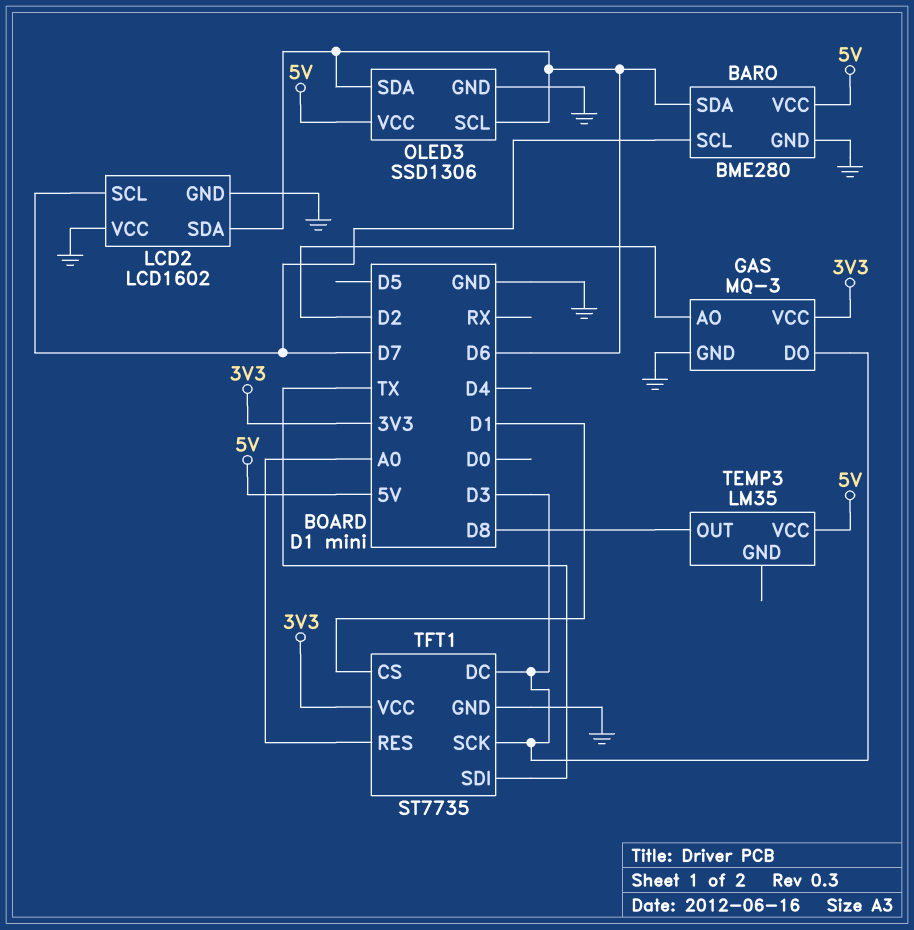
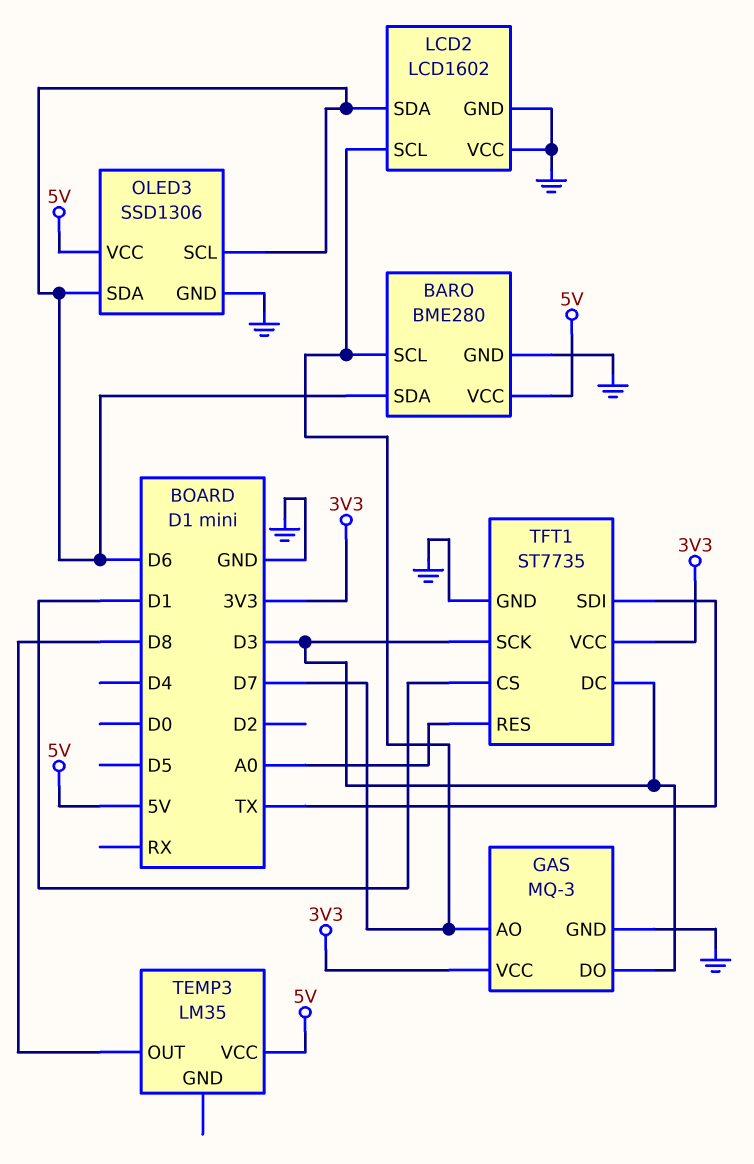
GAS pin AO: D2 -> D7

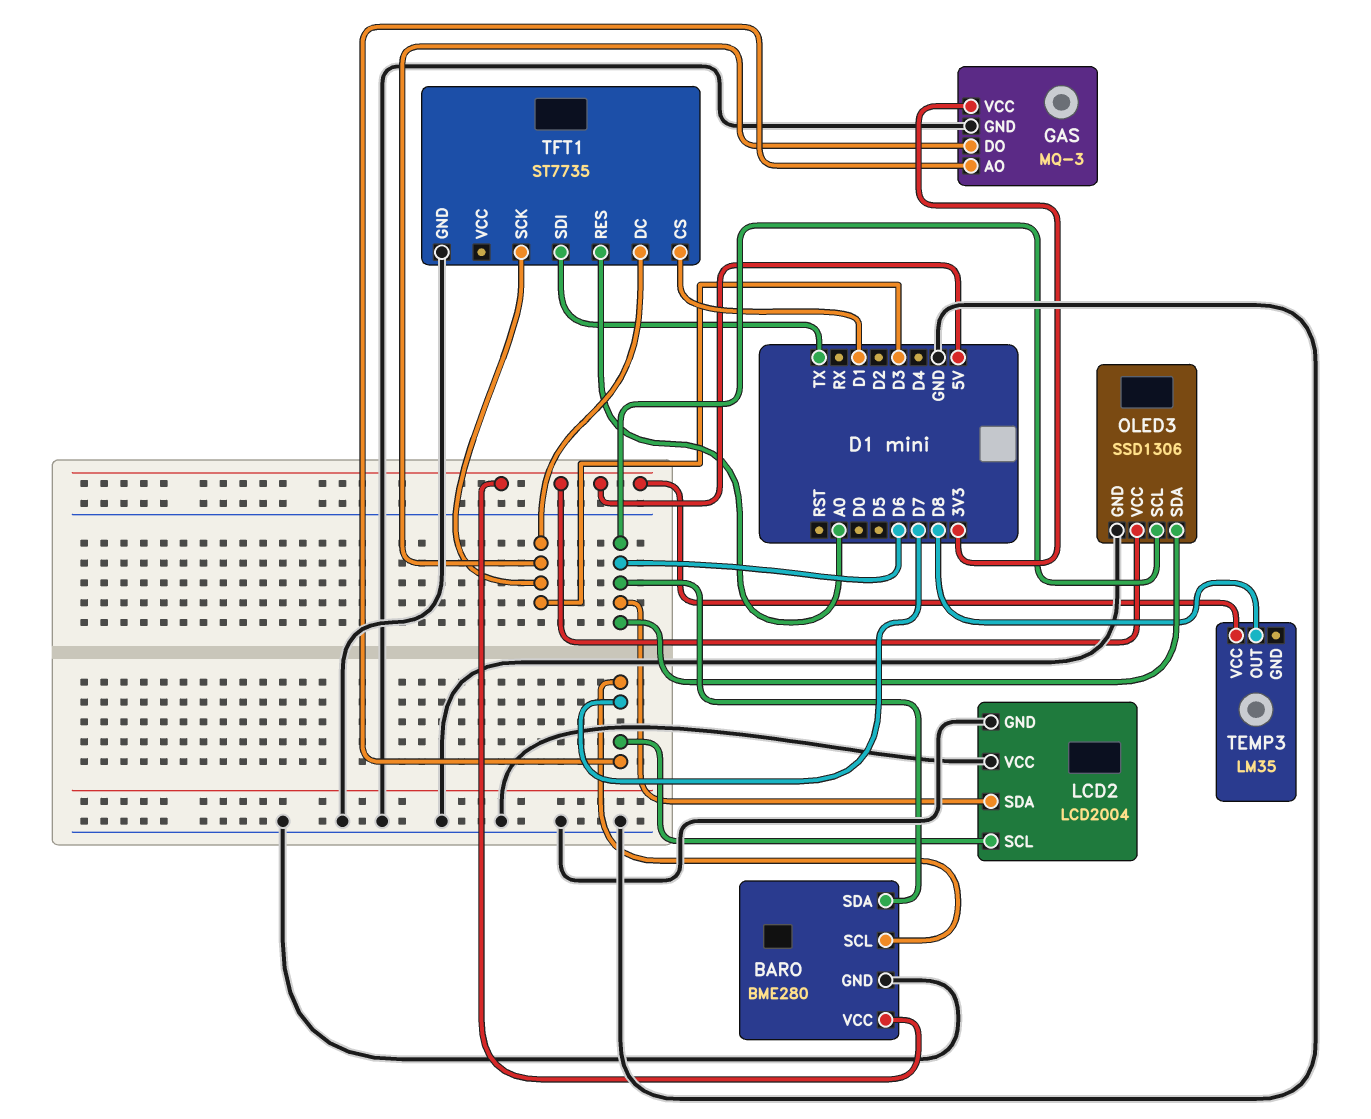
LCD2: LCD1602 -> LCD2004
TFT1 pin VCC: 3V3 -> none

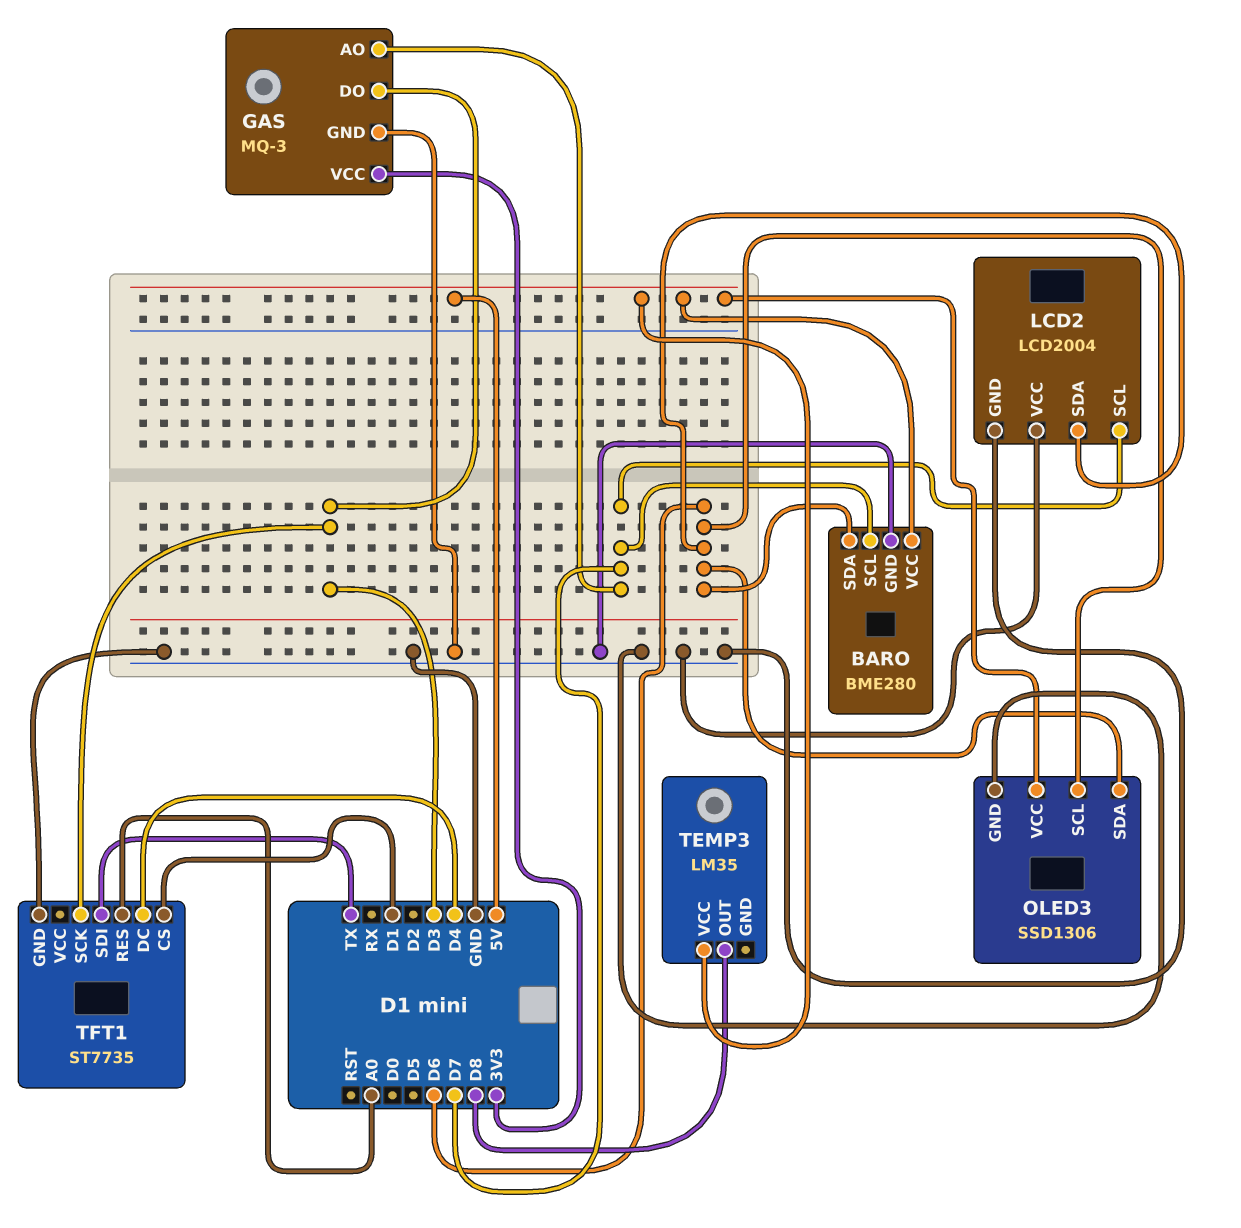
TFT1 pin DC: D3 -> D4

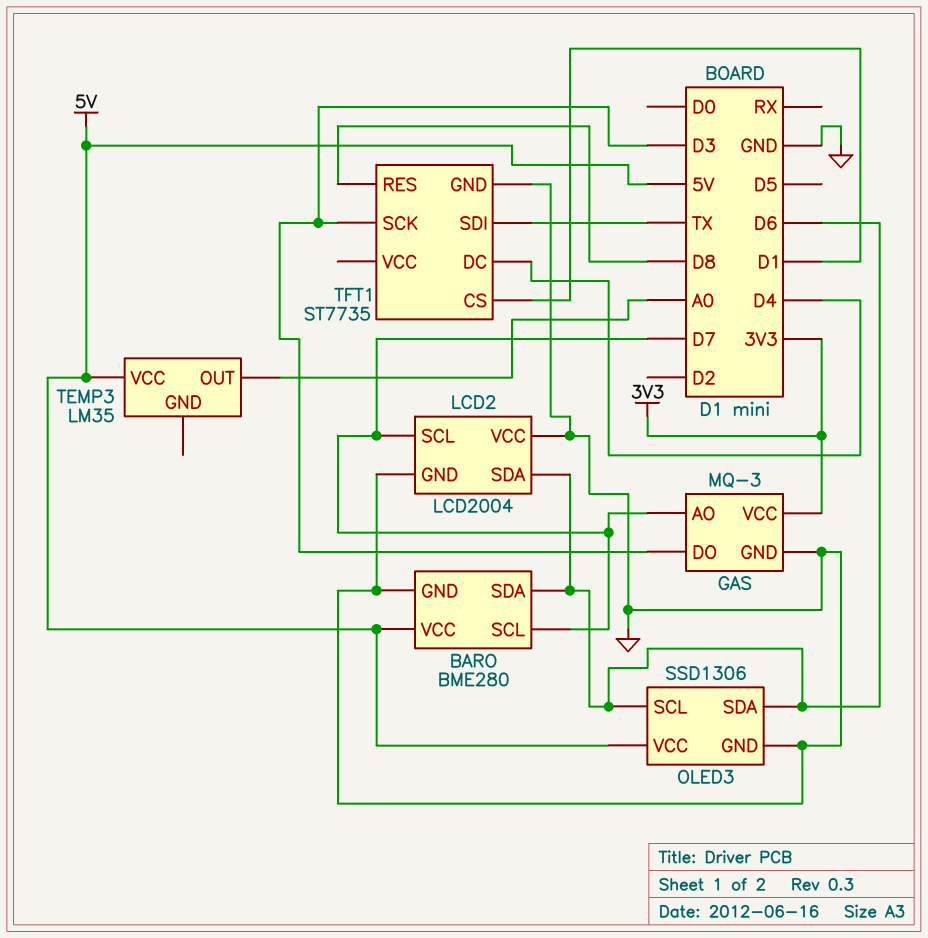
TEMP3 pin OUT: D8 -> A0
TFT1 pin RES: A0 -> D8

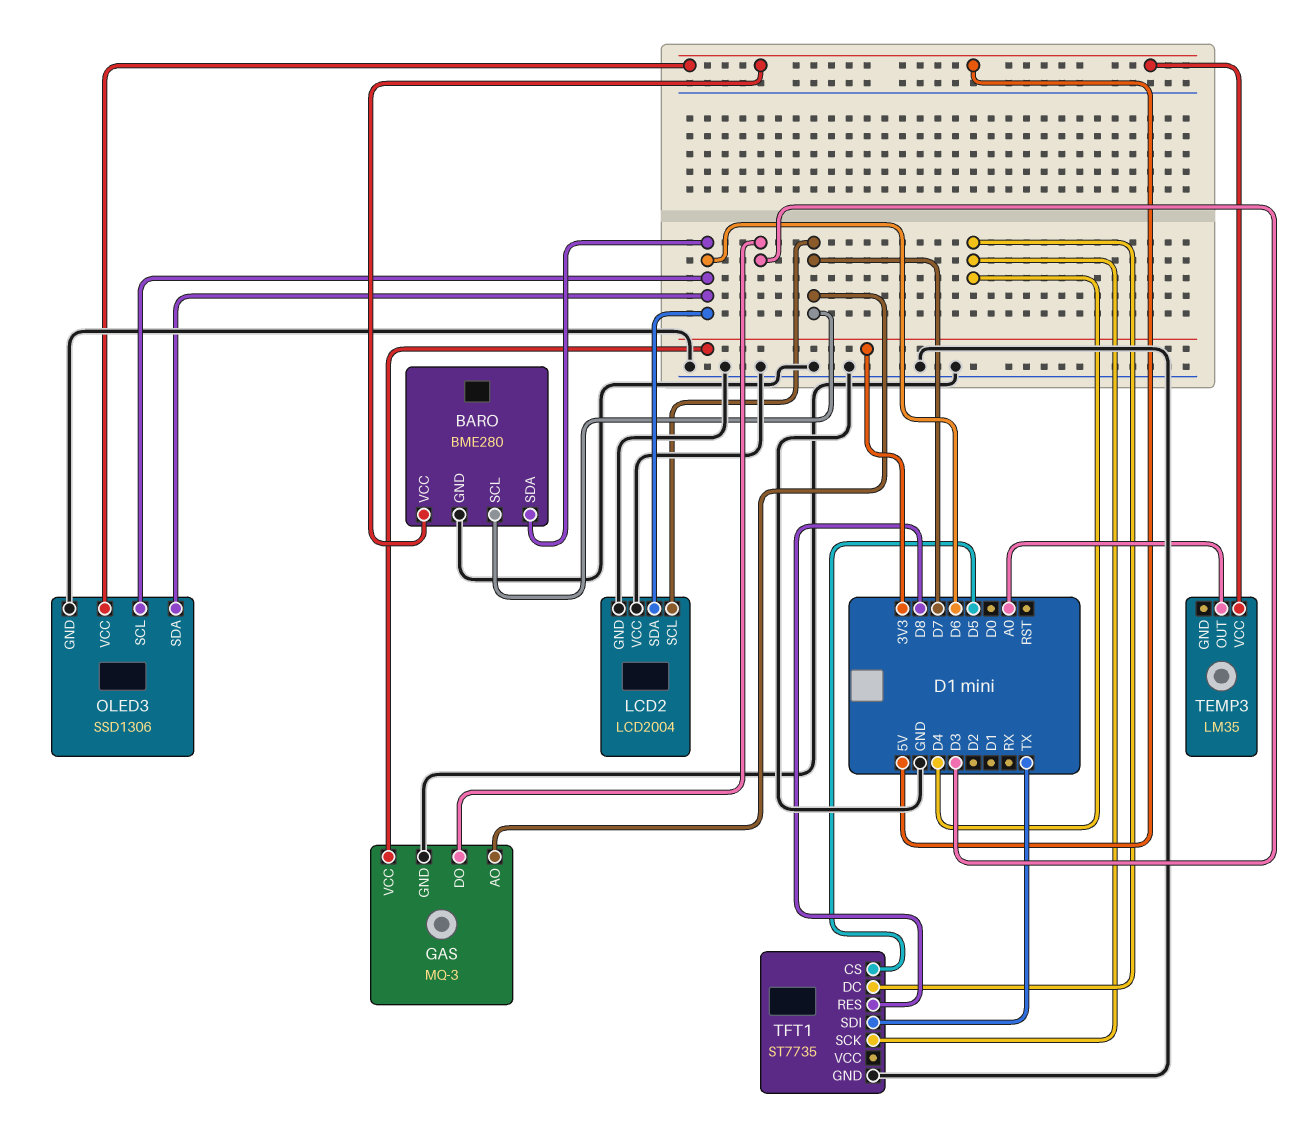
TFT1 pin CS: D1 -> D5
TFT1 pin SCK: D3 -> D4

